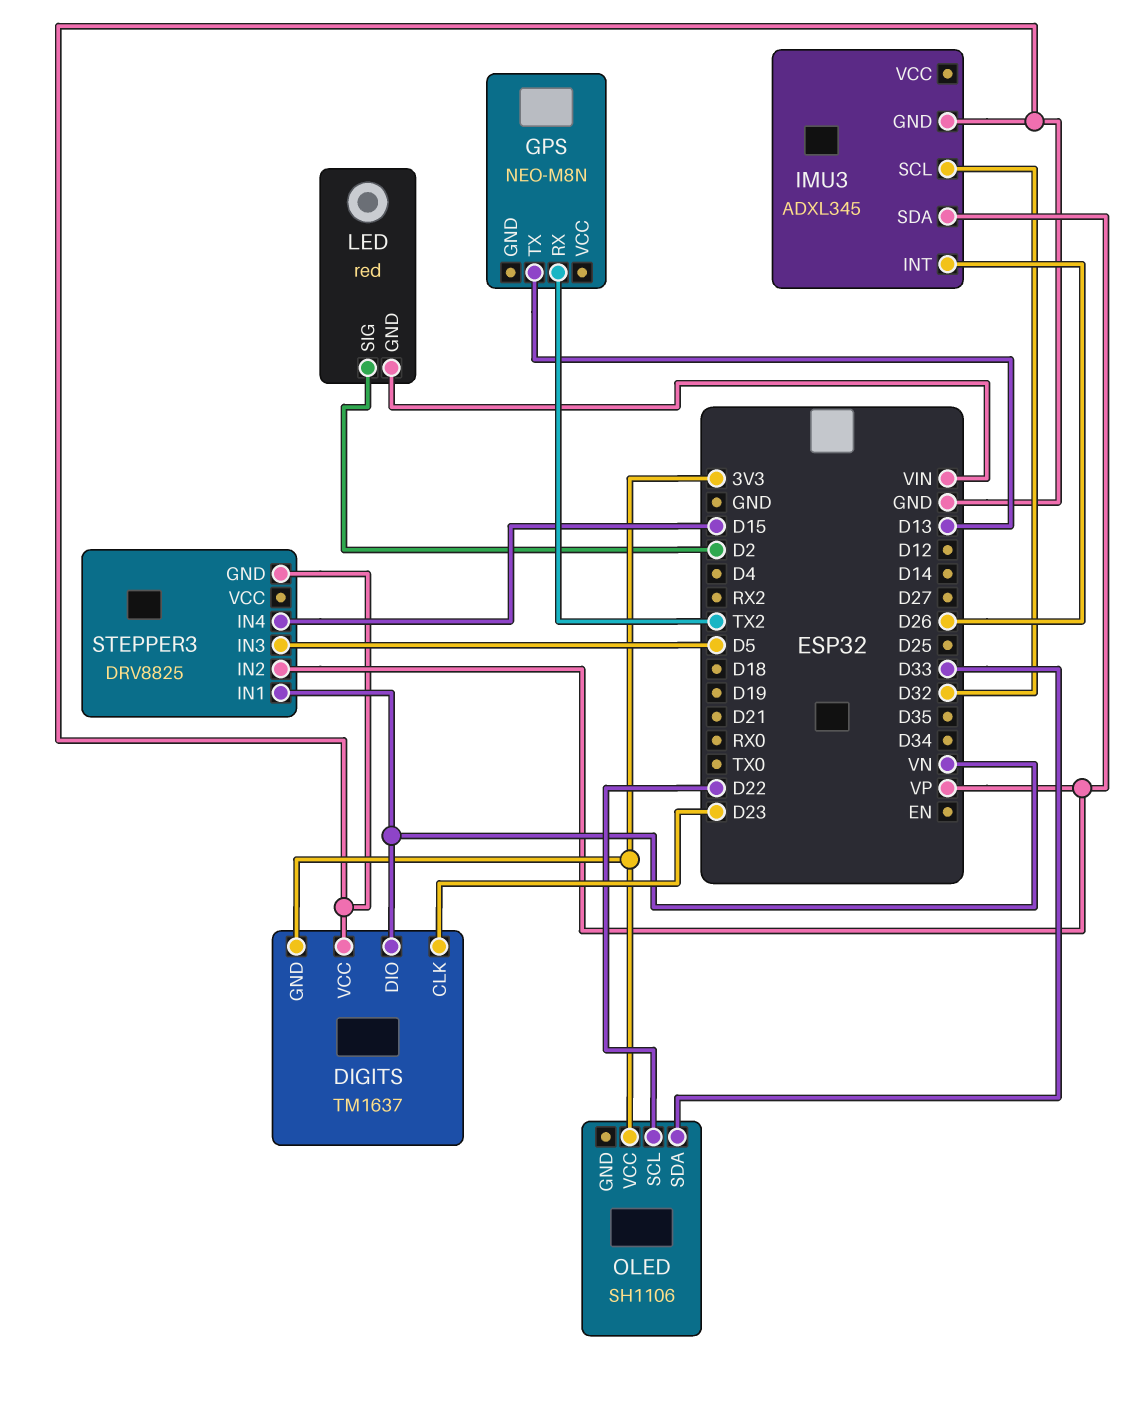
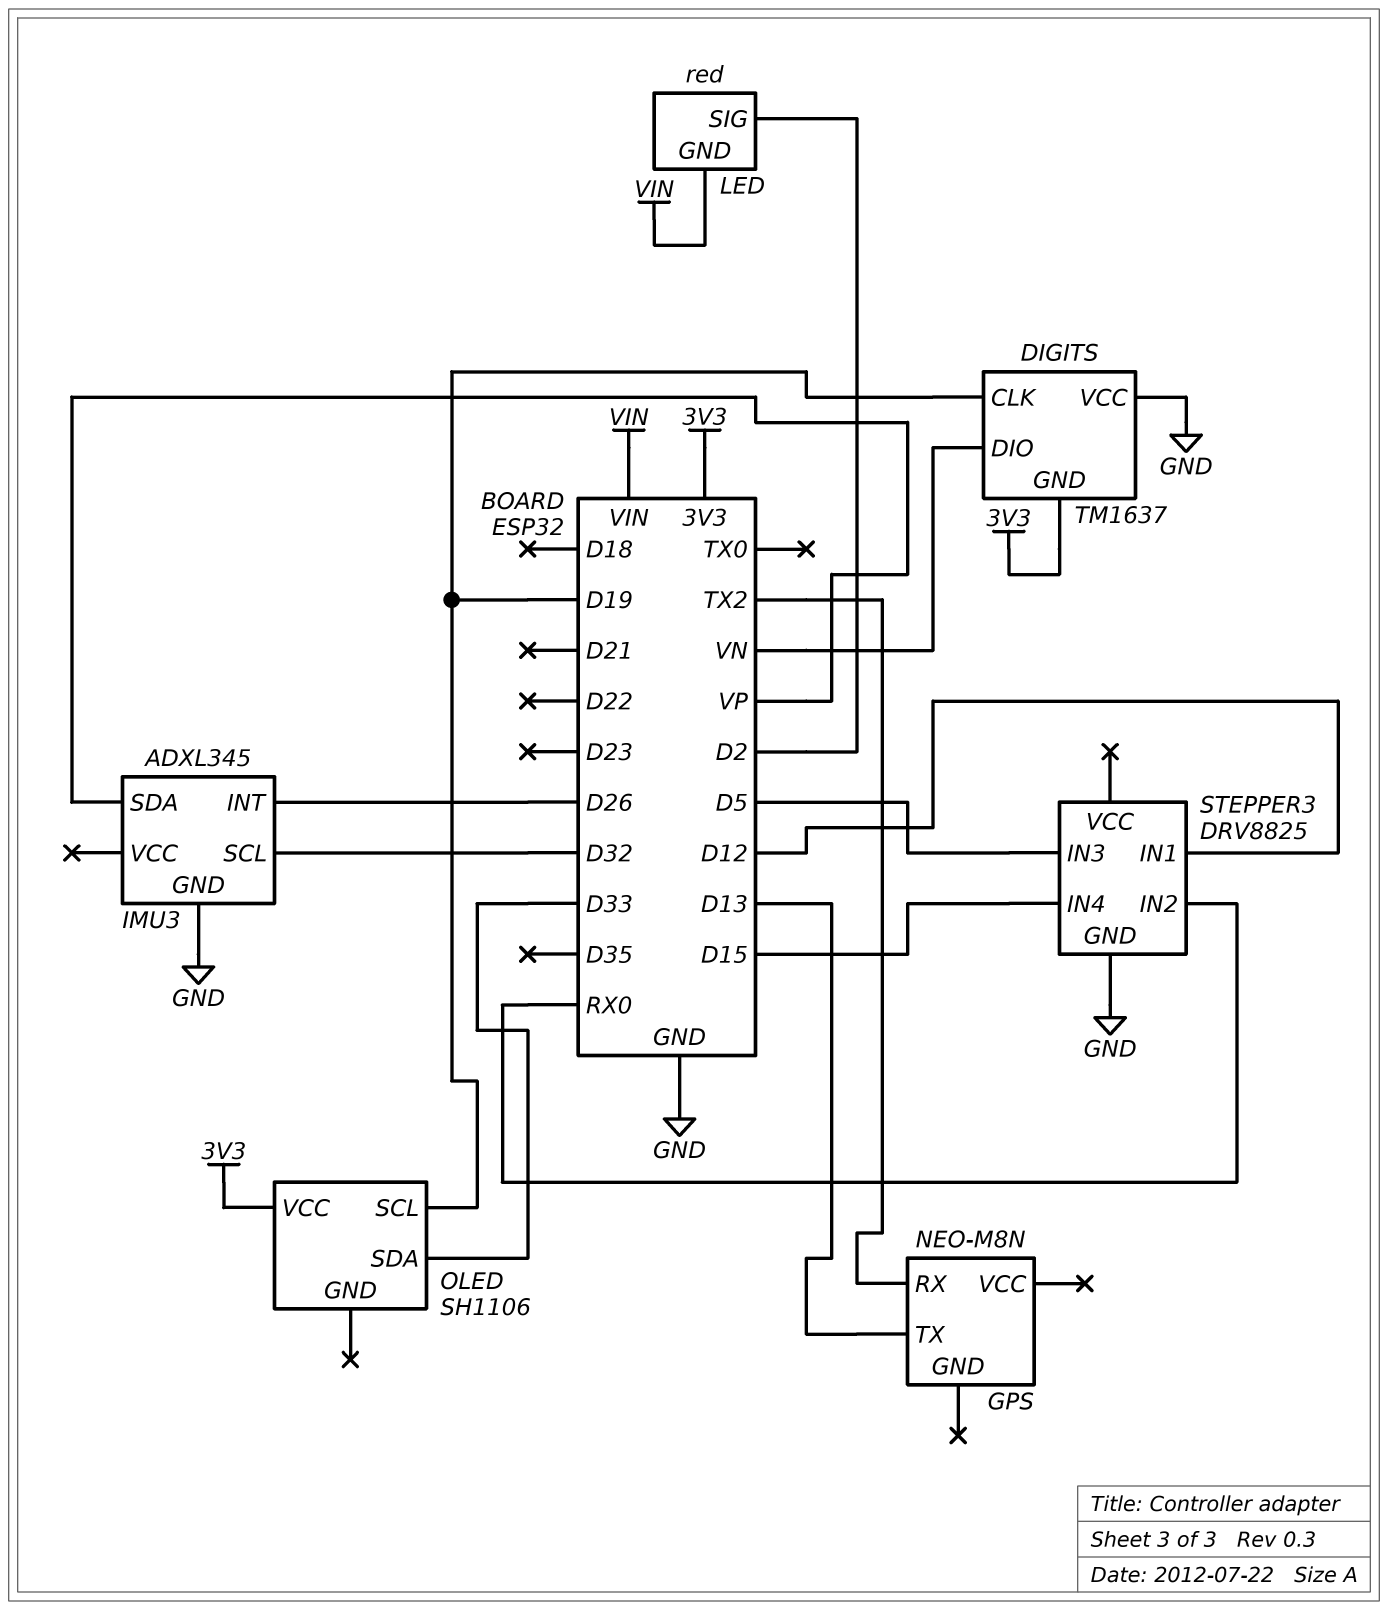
DIGITS pin CLK: D23 -> D19
OLED pin SCL: D22 -> D19
STEPPER3 pin IN1: VN -> D12
STEPPER3 pin IN2: VP -> RX0

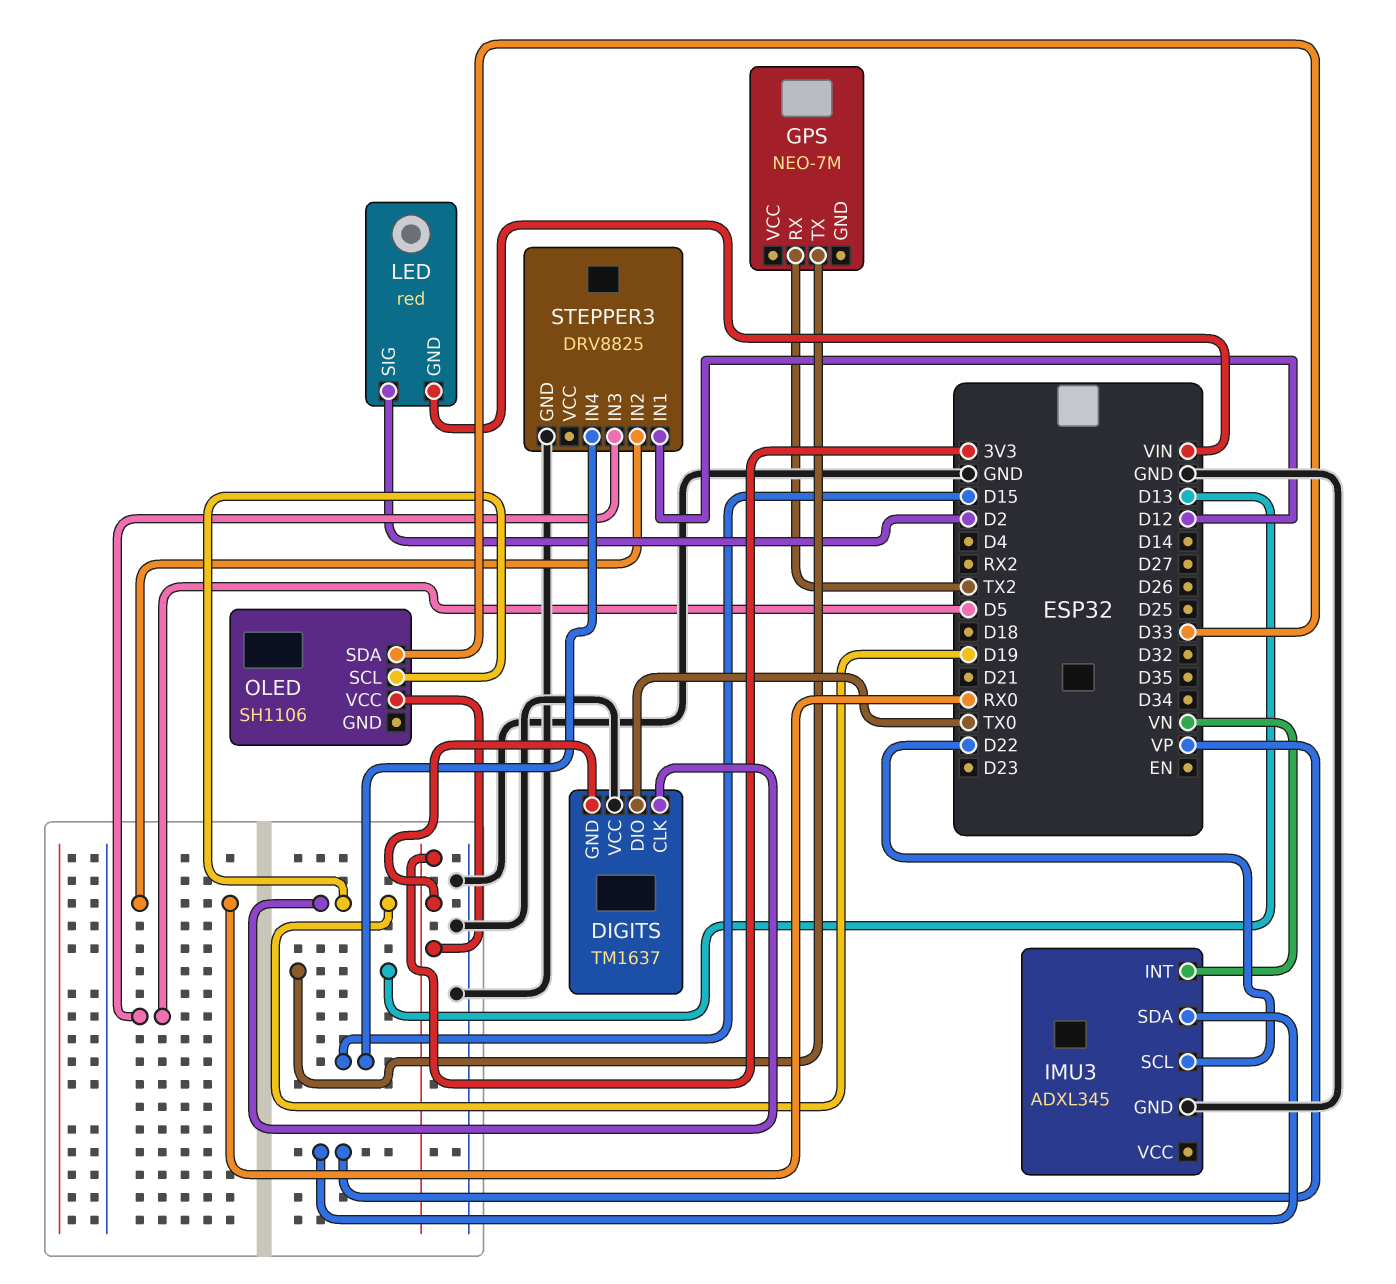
DIGITS pin DIO: VN -> TX0
GPS: NEO-M8N -> NEO-7M
IMU3 pin INT: D26 -> VN
IMU3 pin SCL: D32 -> D22

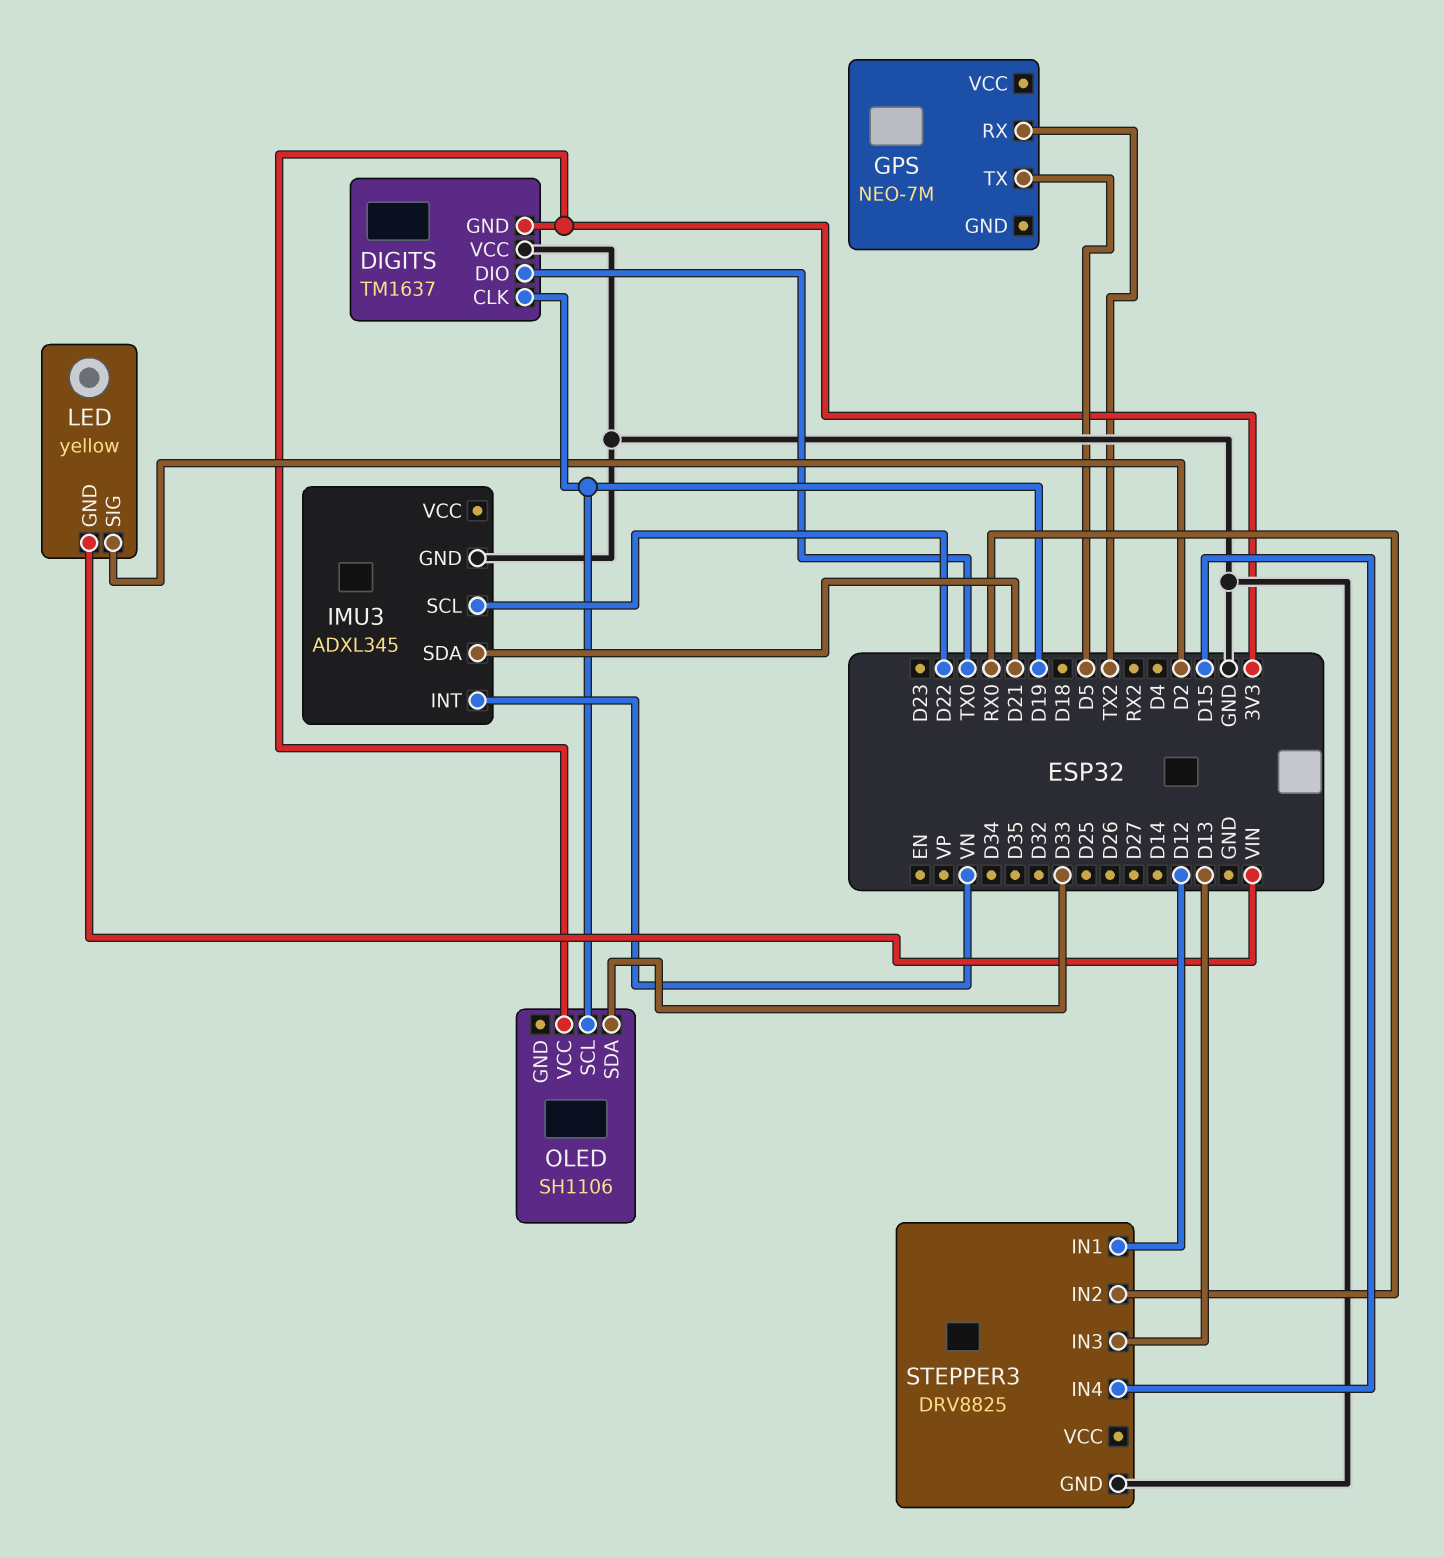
GPS pin TX: D13 -> D5
IMU3 pin SDA: VP -> D21
LED: red -> yellow
STEPPER3 pin IN3: D5 -> D13

